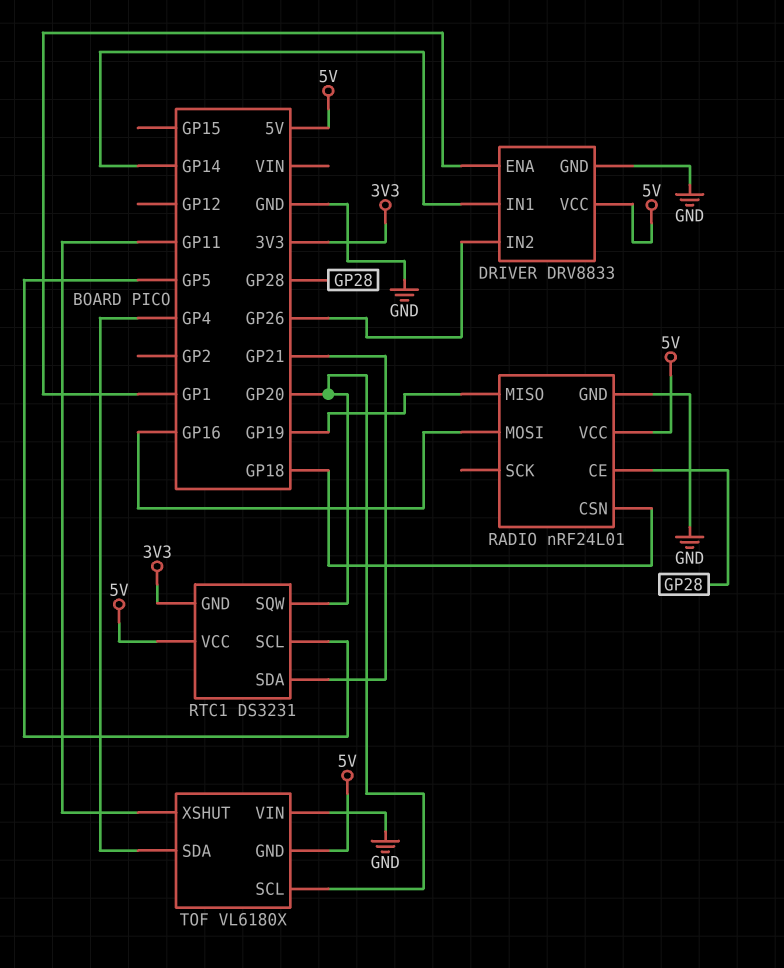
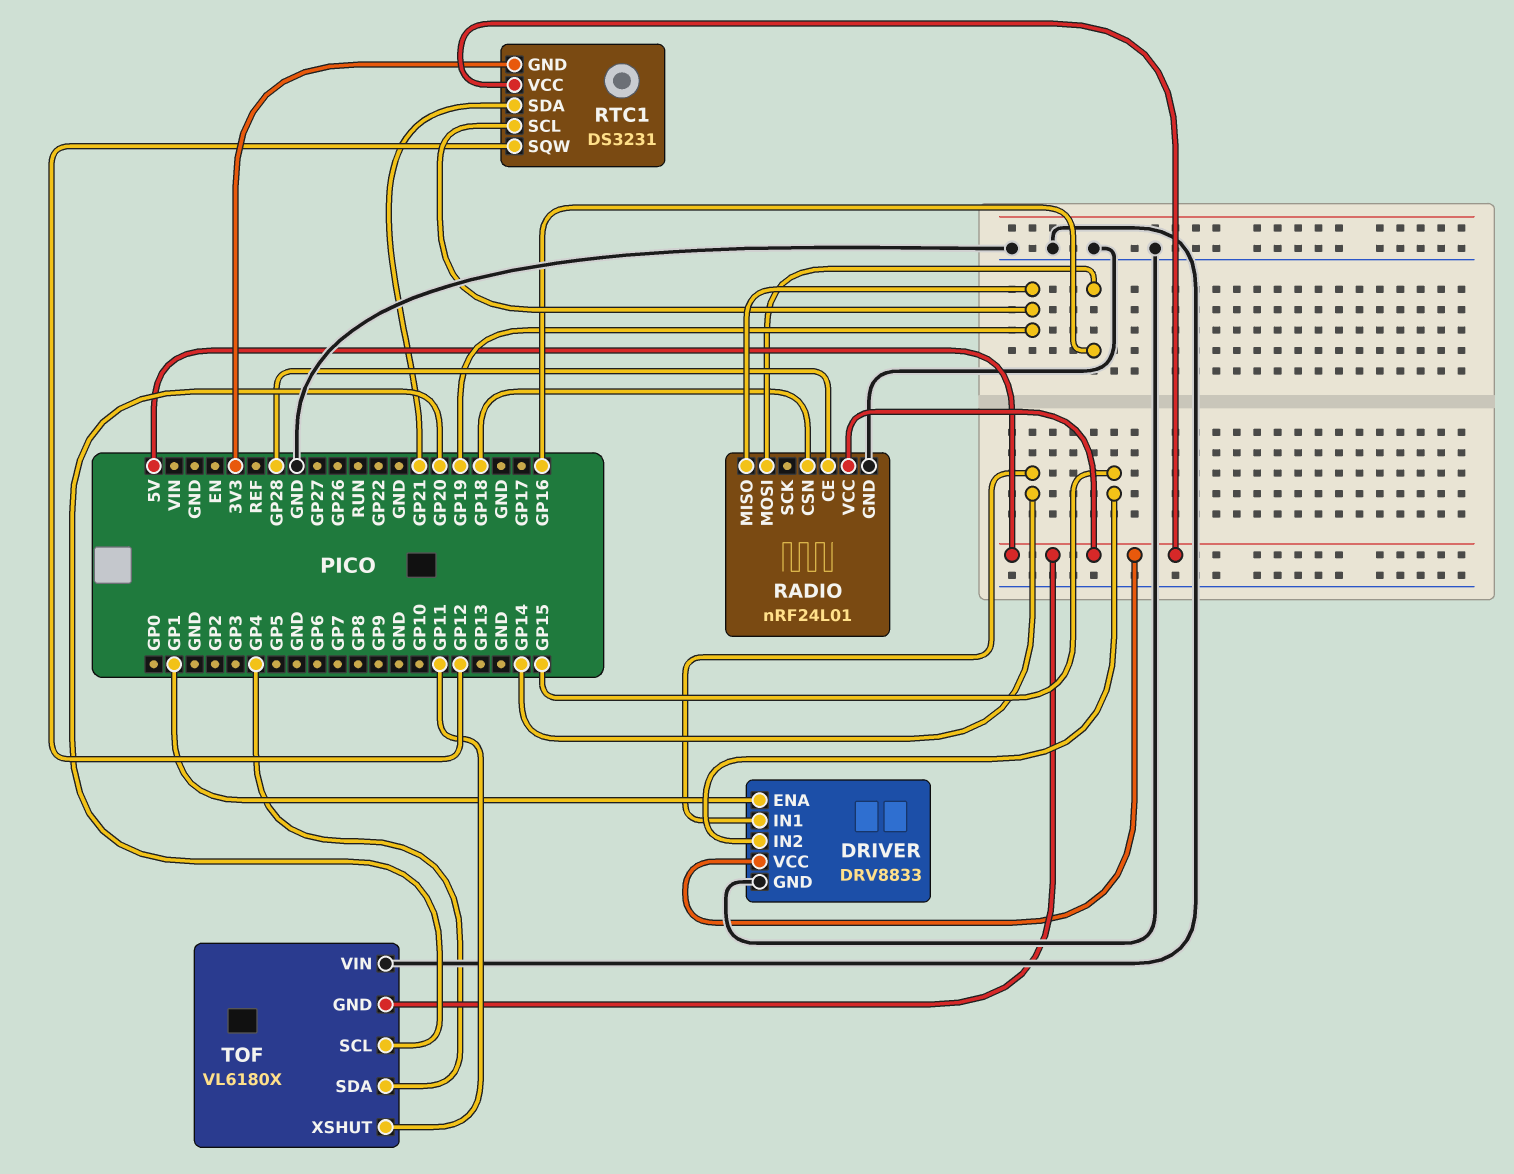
DRIVER pin IN2: GP26 -> GP15
RTC1 pin SCL: GP5 -> GP19
RTC1 pin SQW: GP20 -> GP12

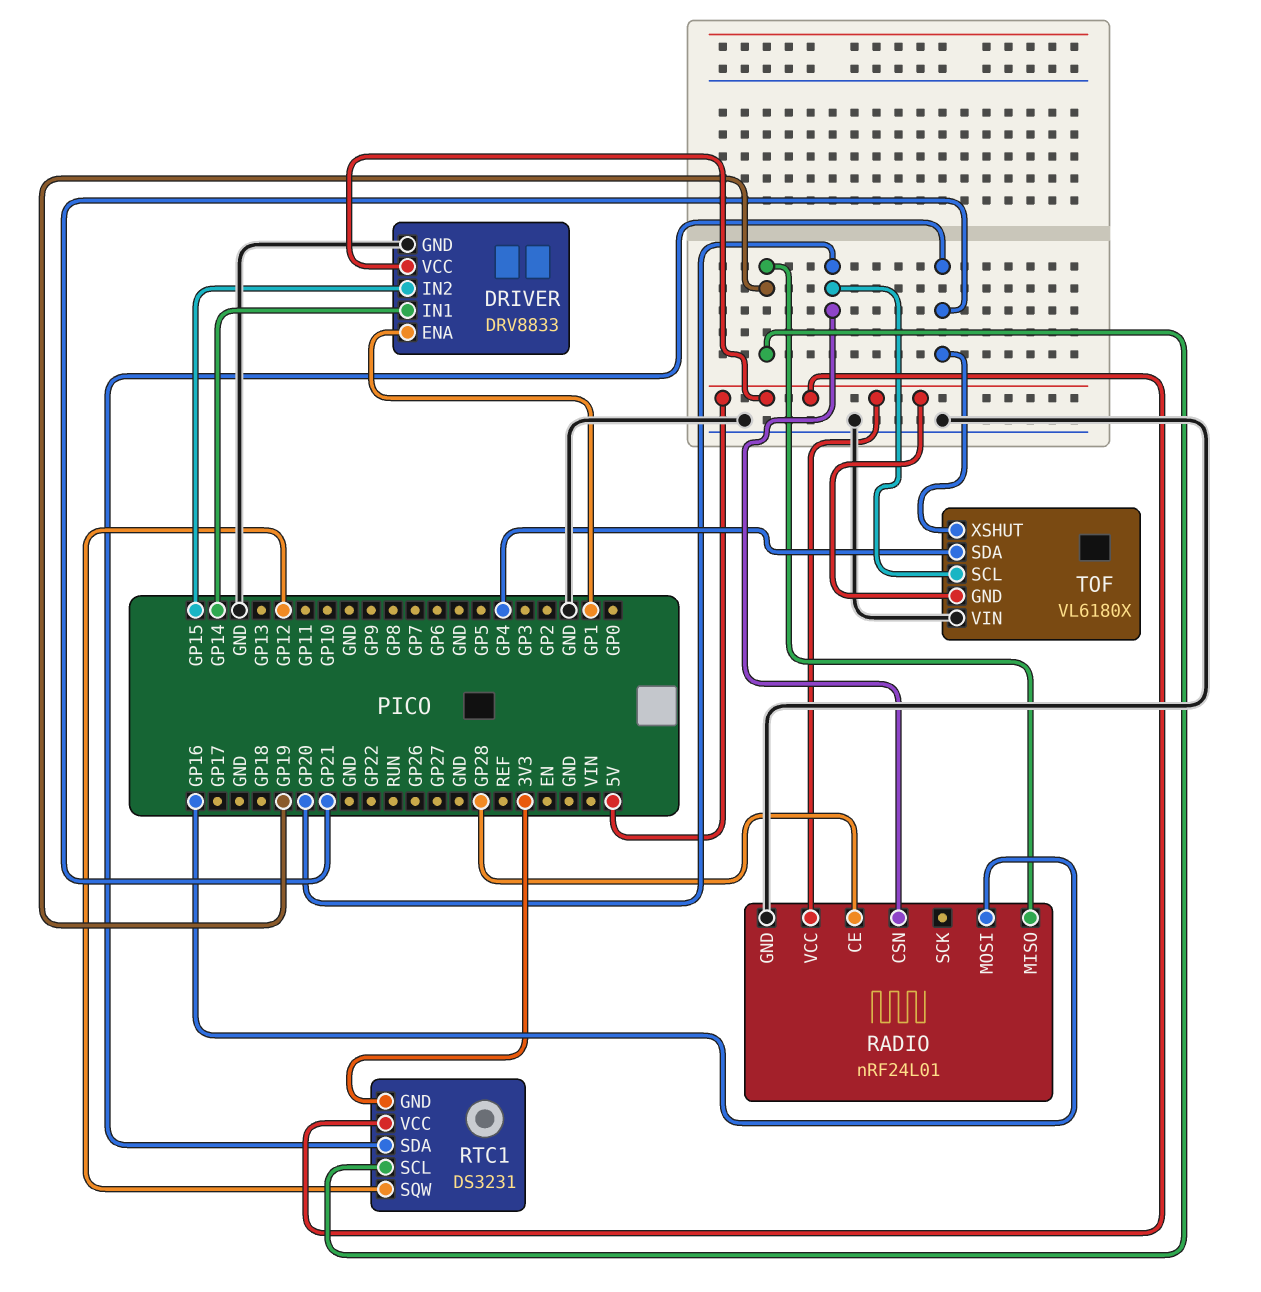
RADIO pin CSN: GP18 -> GP20
TOF pin XSHUT: GP11 -> GP21

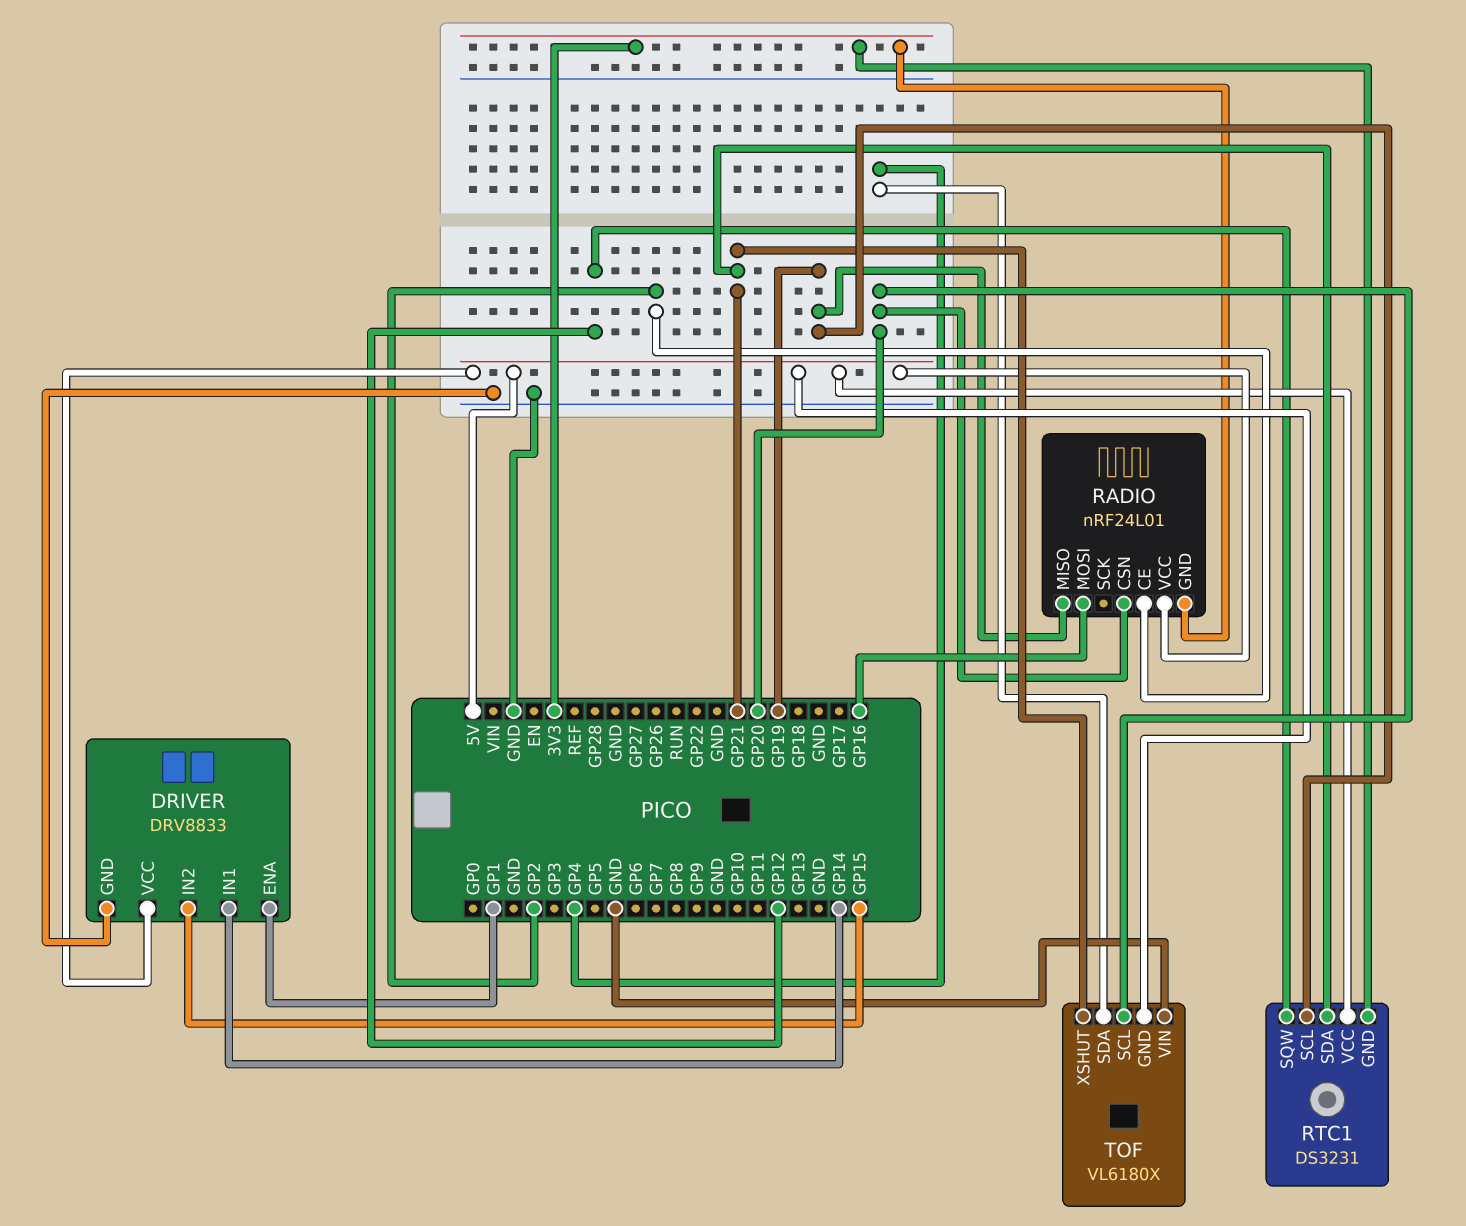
RADIO pin CE: GP28 -> GP2
RADIO pin GND: GND -> 3V3

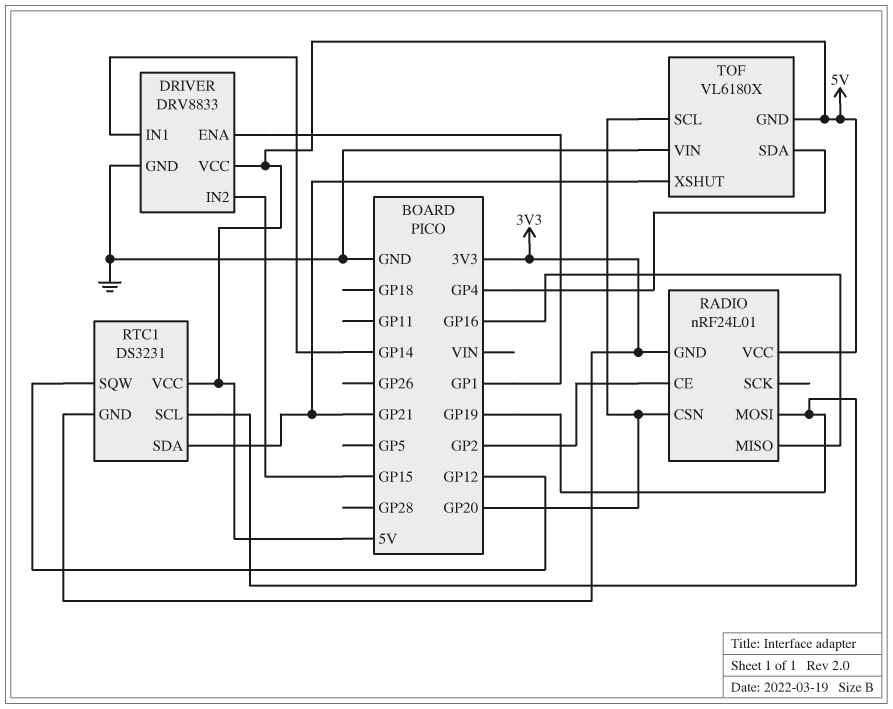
RADIO pin MISO: GP19 -> GP16
RADIO pin MOSI: GP16 -> GP19

